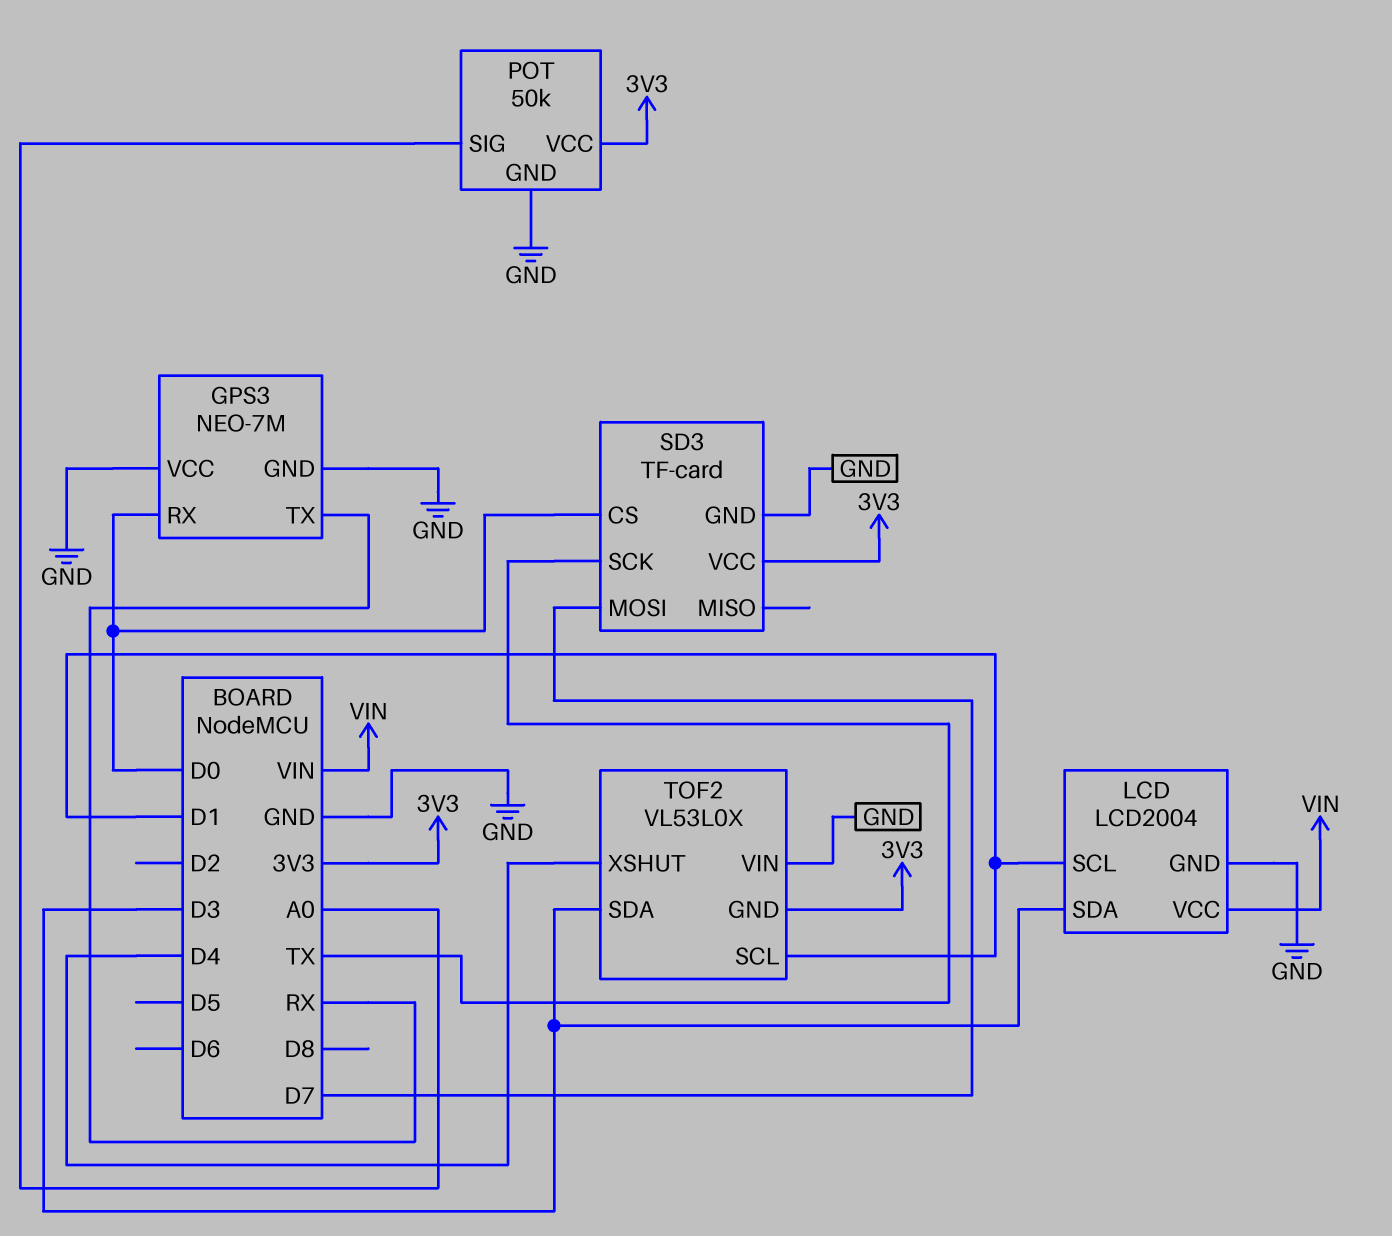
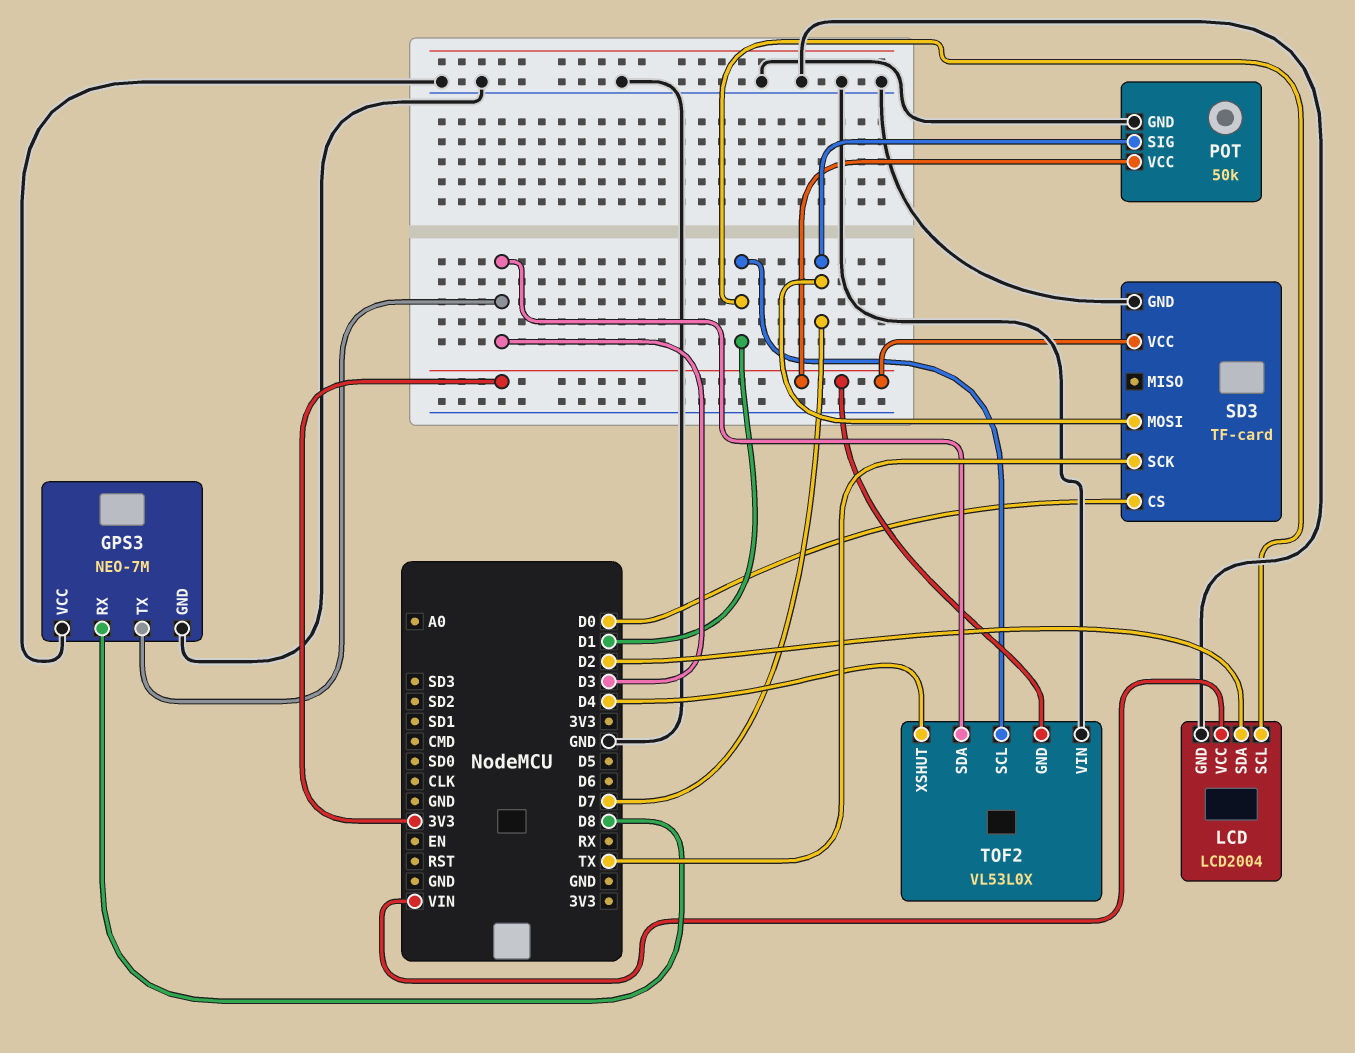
GPS3 pin RX: D0 -> D8
GPS3 pin TX: RX -> D3
LCD pin SDA: D3 -> D2
POT pin SIG: A0 -> D7

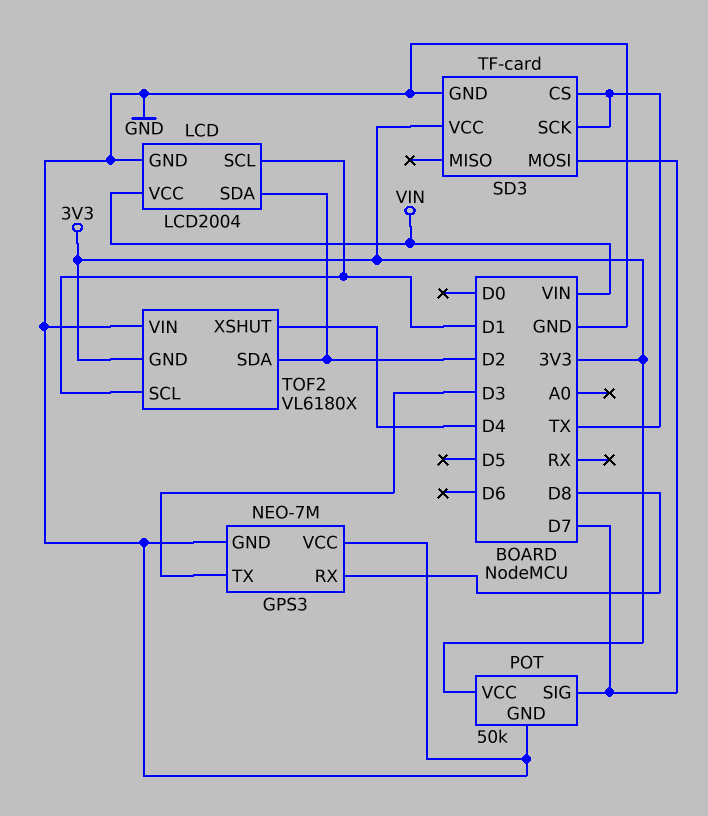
SD3 pin CS: D0 -> TX
TOF2: VL53L0X -> VL6180X
TOF2 pin SDA: D3 -> D2

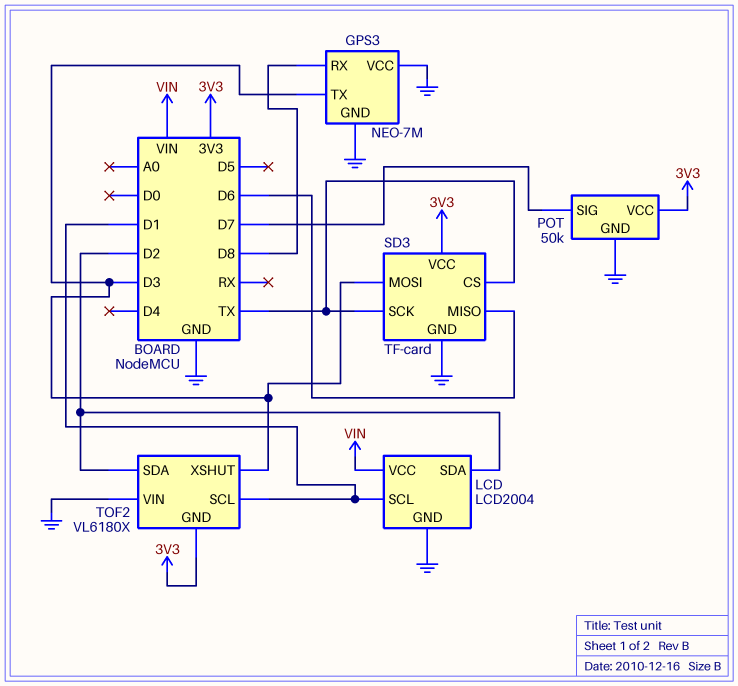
SD3 pin MISO: none -> D6
SD3 pin MOSI: D7 -> D3
TOF2 pin XSHUT: D4 -> D3

